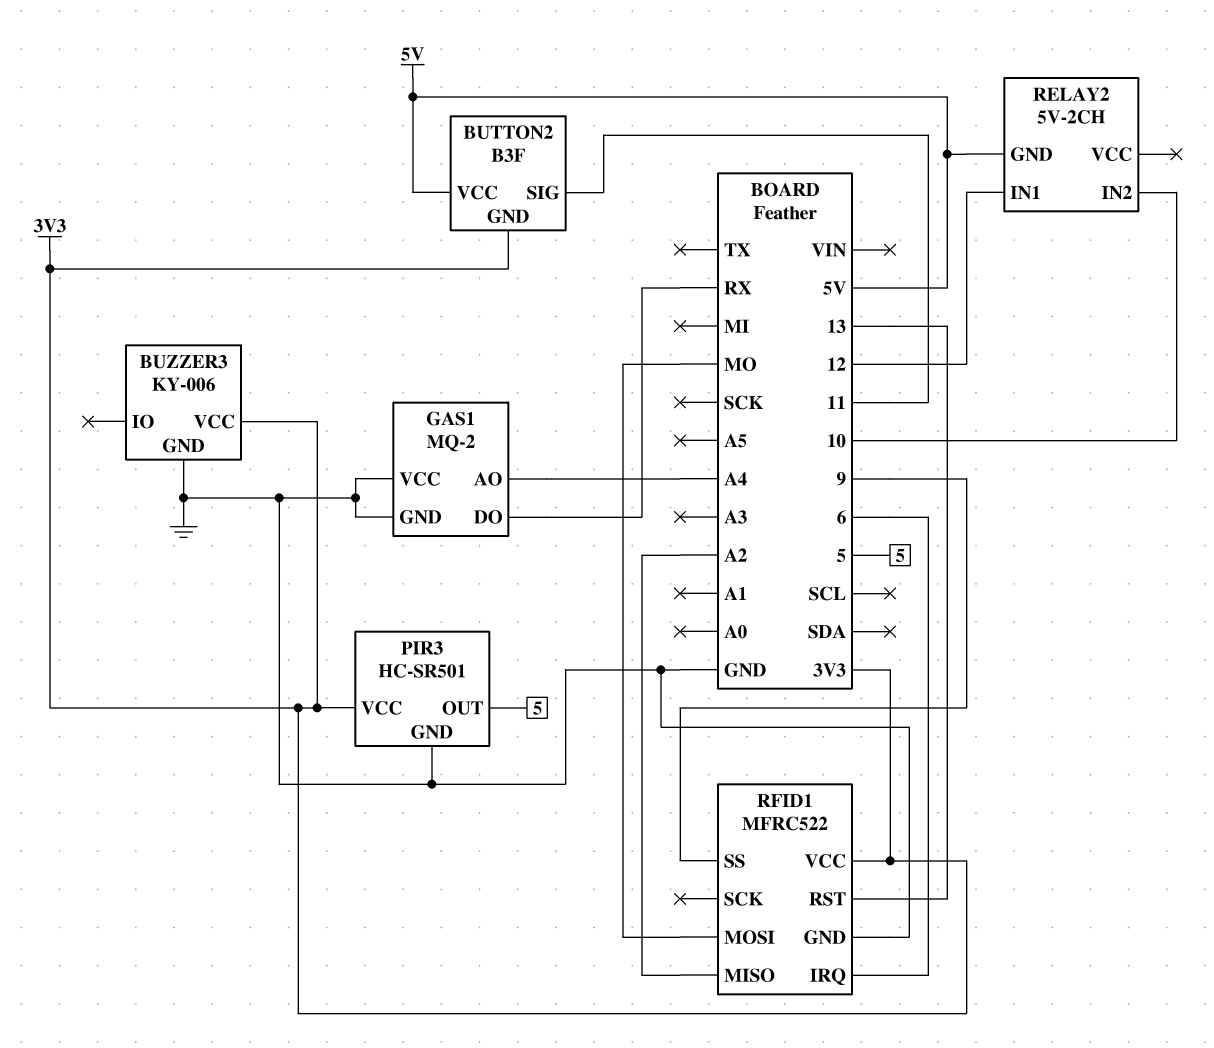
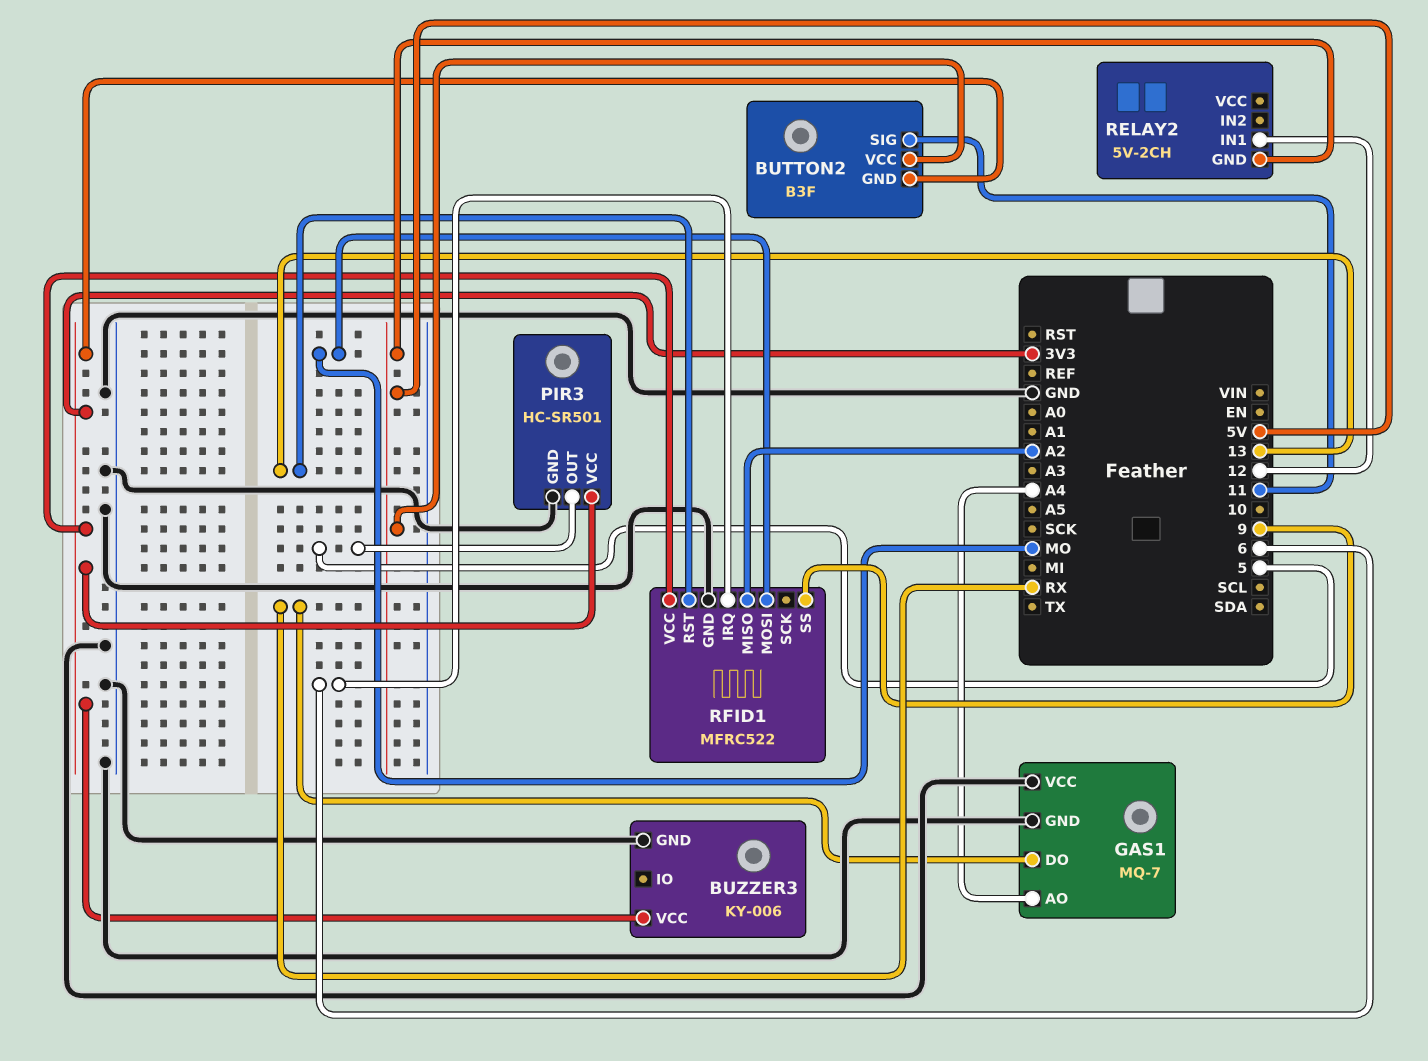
GAS1: MQ-2 -> MQ-7
RELAY2 pin IN2: 10 -> none

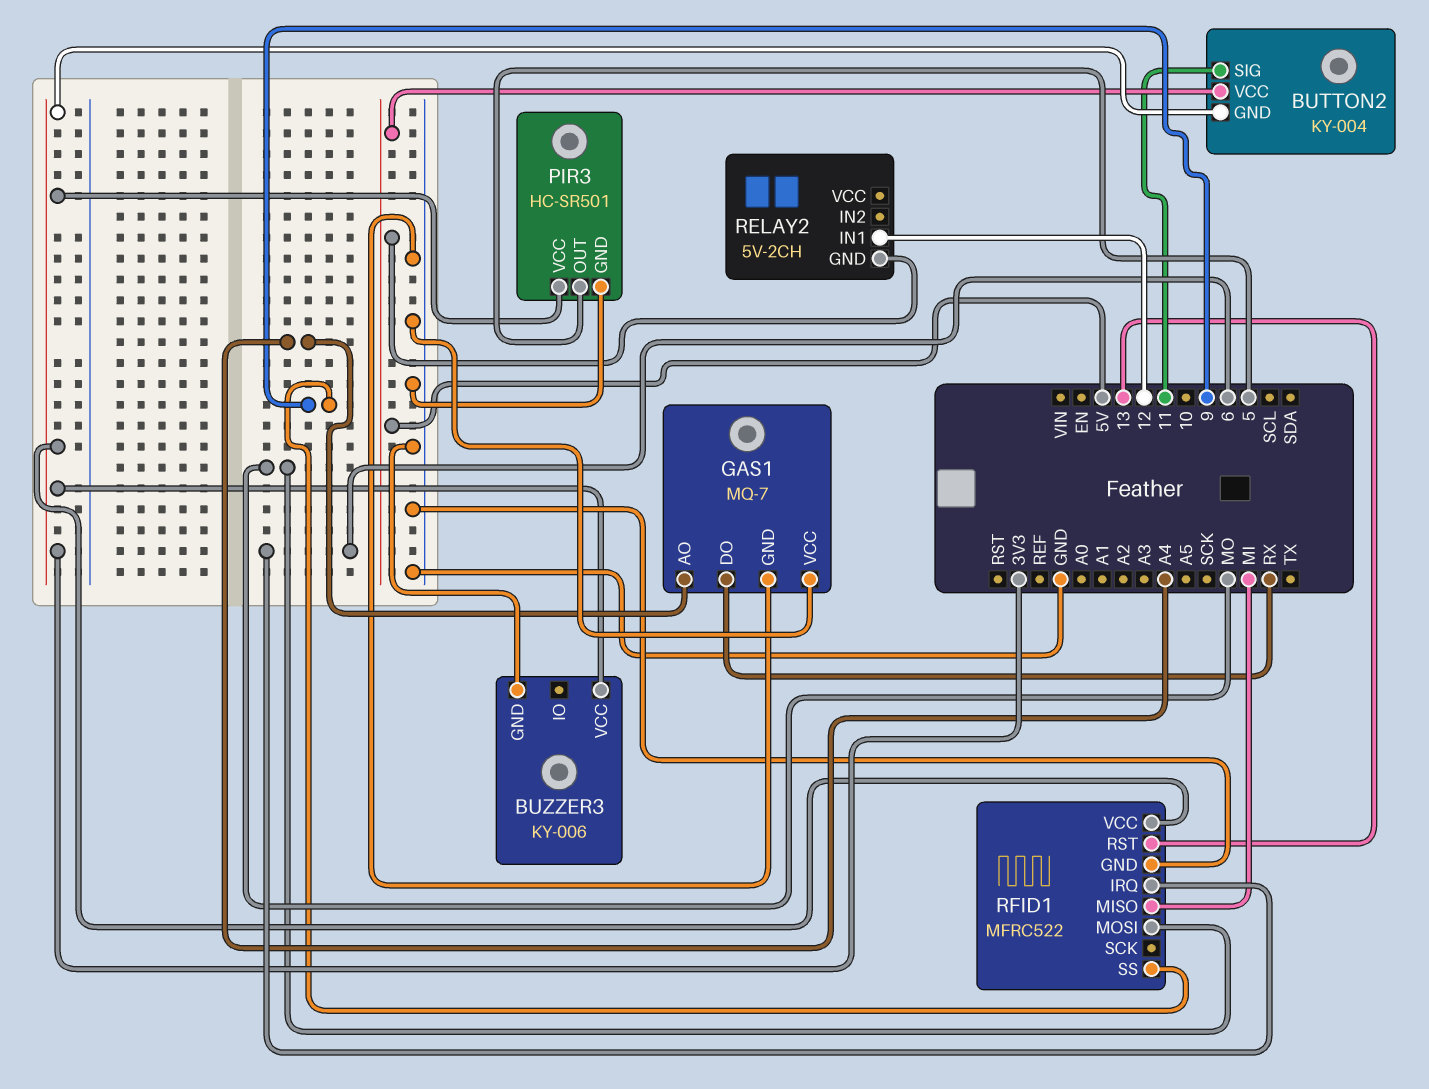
BUTTON2: B3F -> KY-004
RFID1 pin MISO: A2 -> MI

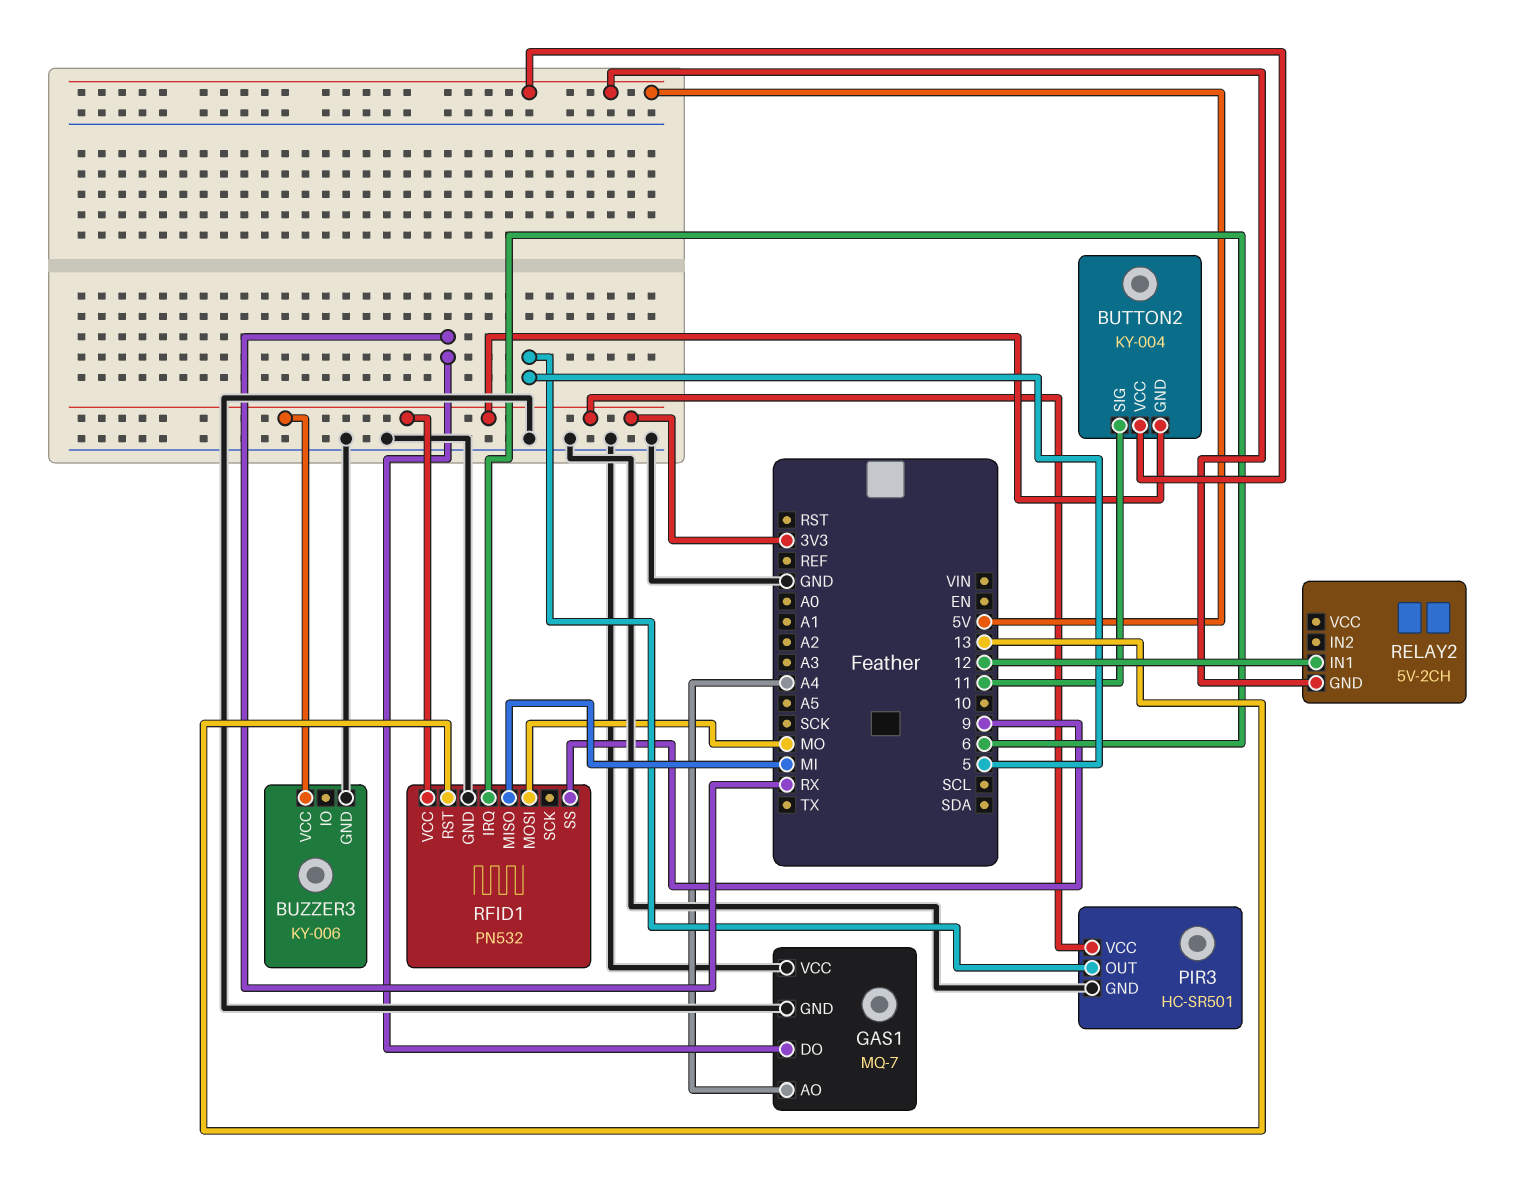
RFID1: MFRC522 -> PN532

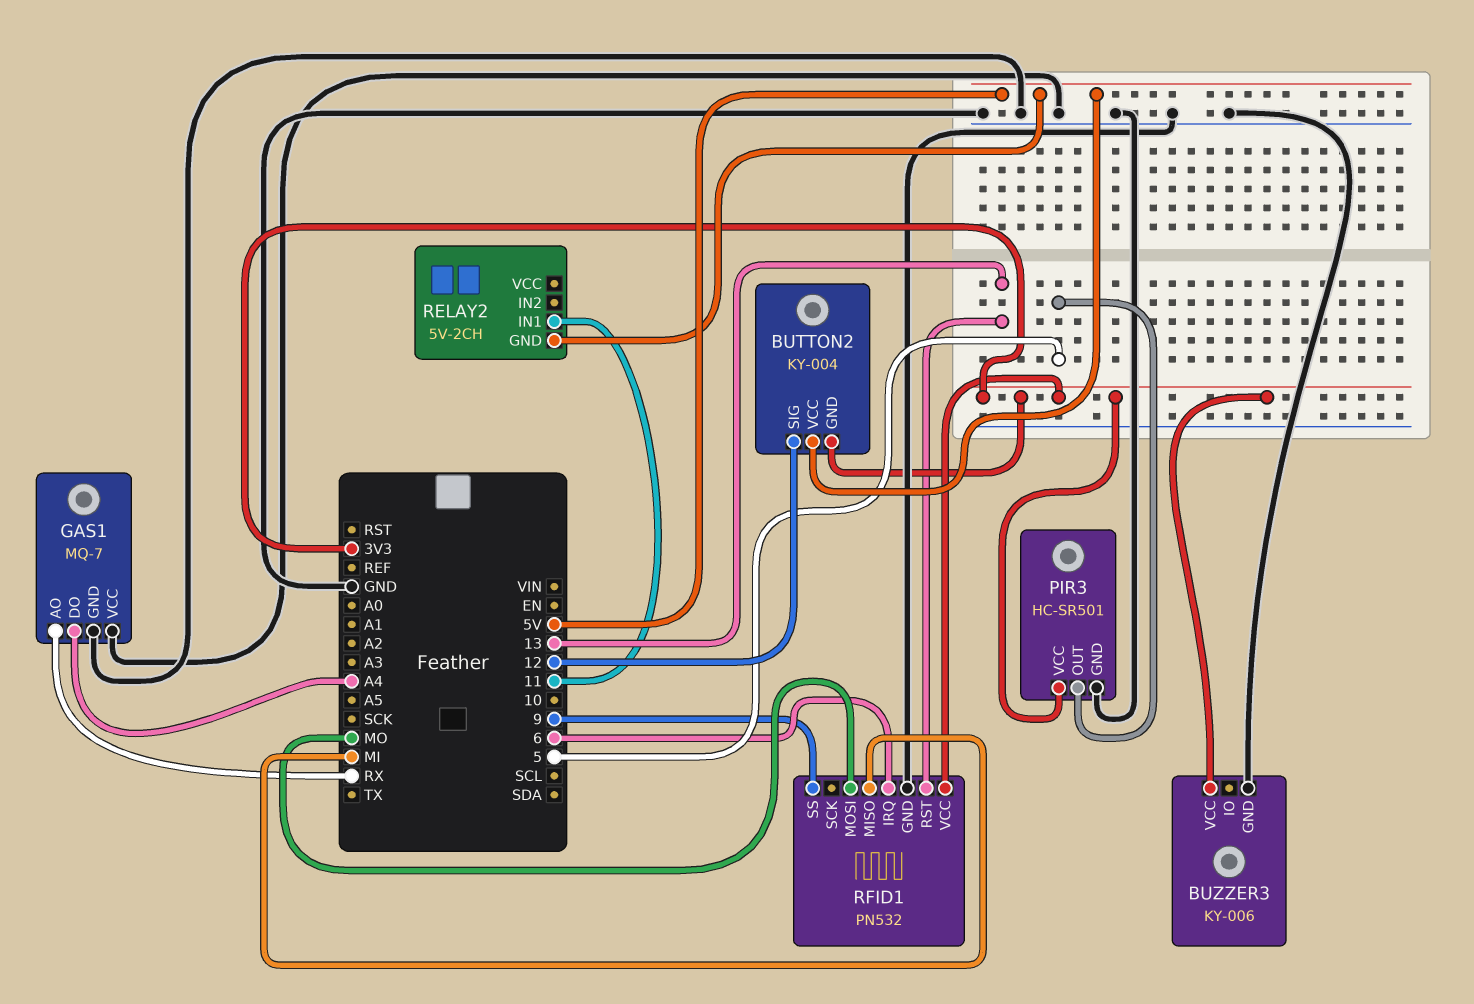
BUTTON2 pin SIG: 11 -> 12
GAS1 pin AO: A4 -> RX
GAS1 pin DO: RX -> A4
RELAY2 pin IN1: 12 -> 11

